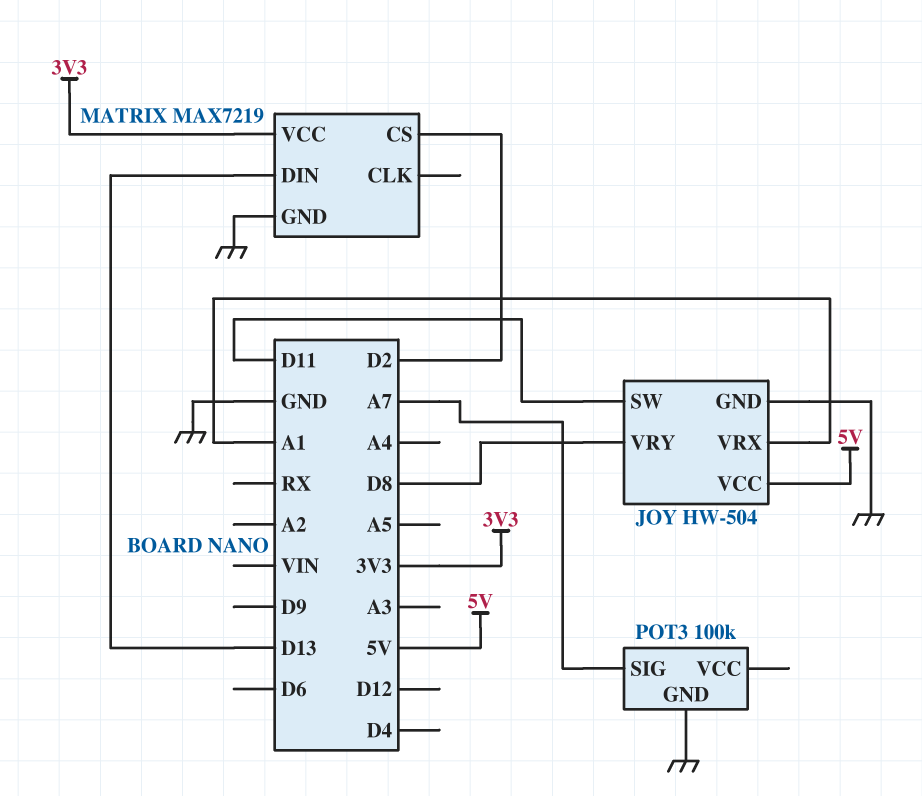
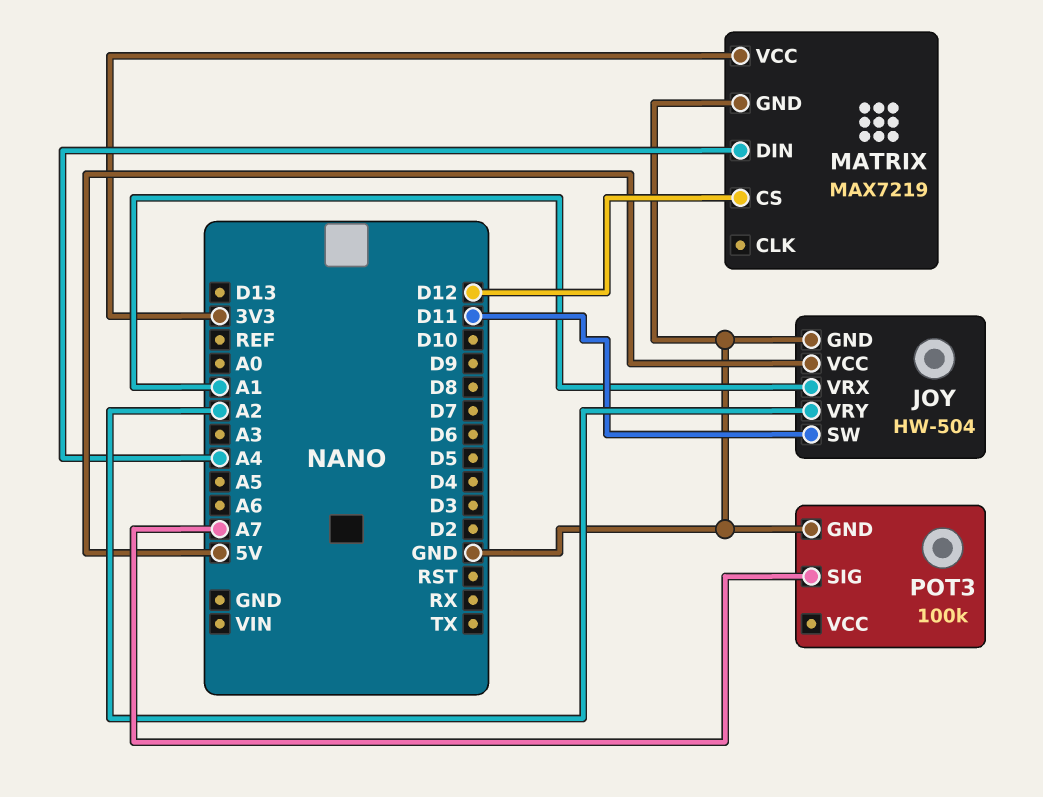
JOY pin VRY: D8 -> A2
MATRIX pin CS: D2 -> D12
MATRIX pin DIN: D13 -> A4

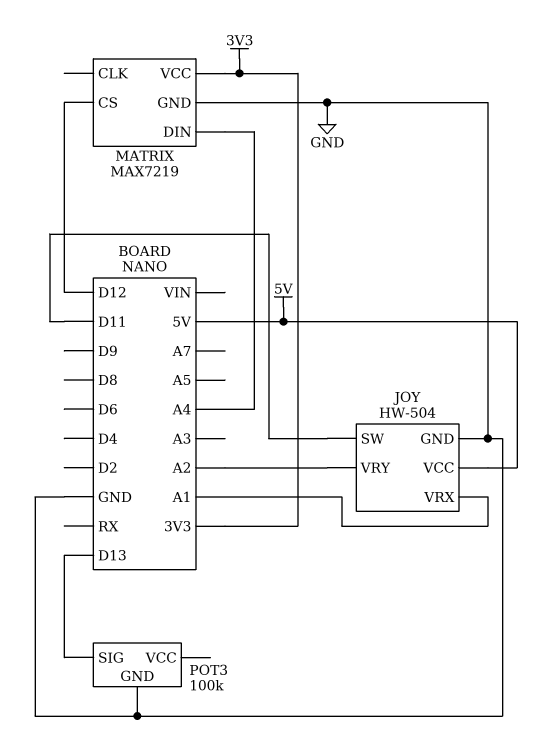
POT3 pin SIG: A7 -> D13

